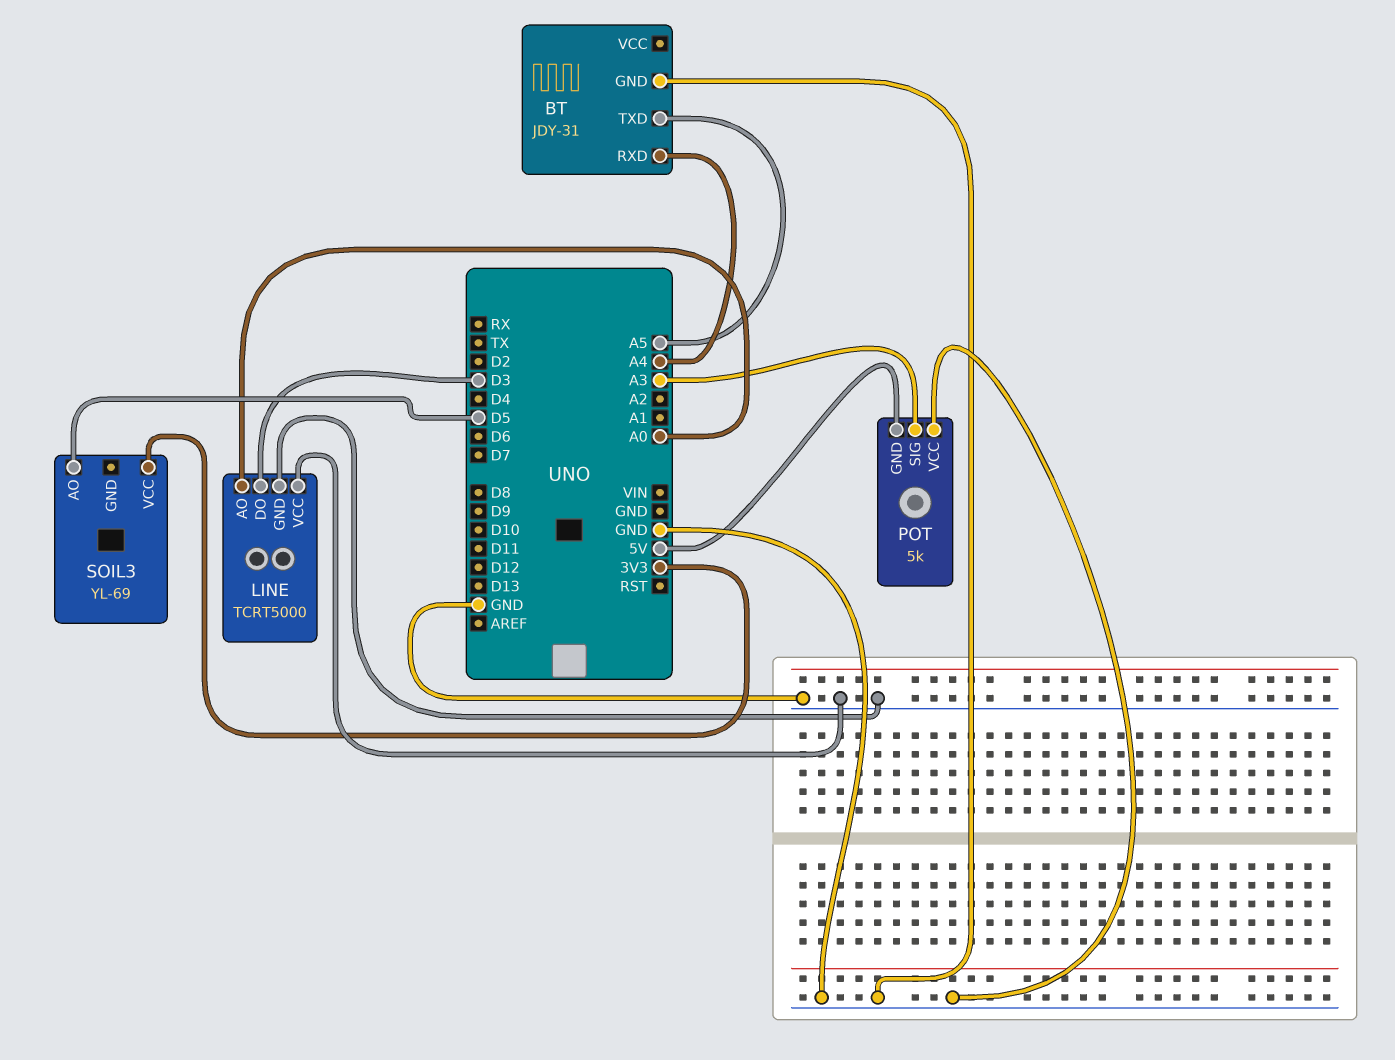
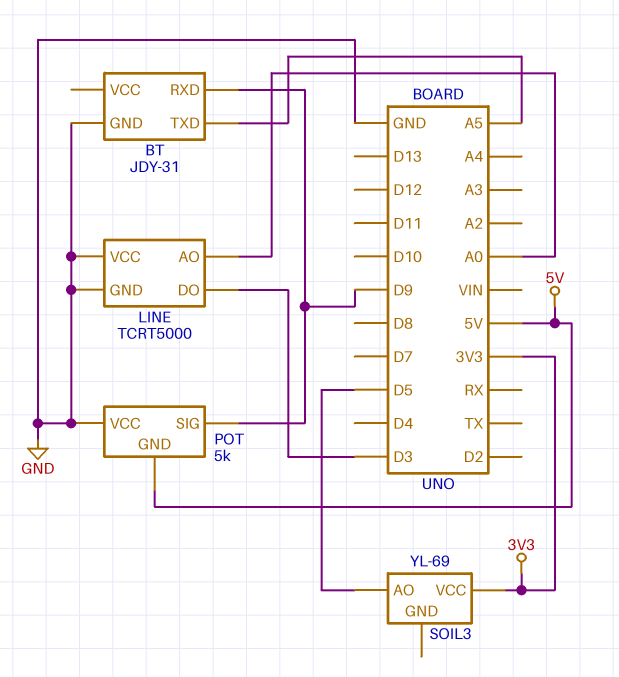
BT pin RXD: A4 -> D9
POT pin SIG: A3 -> D9

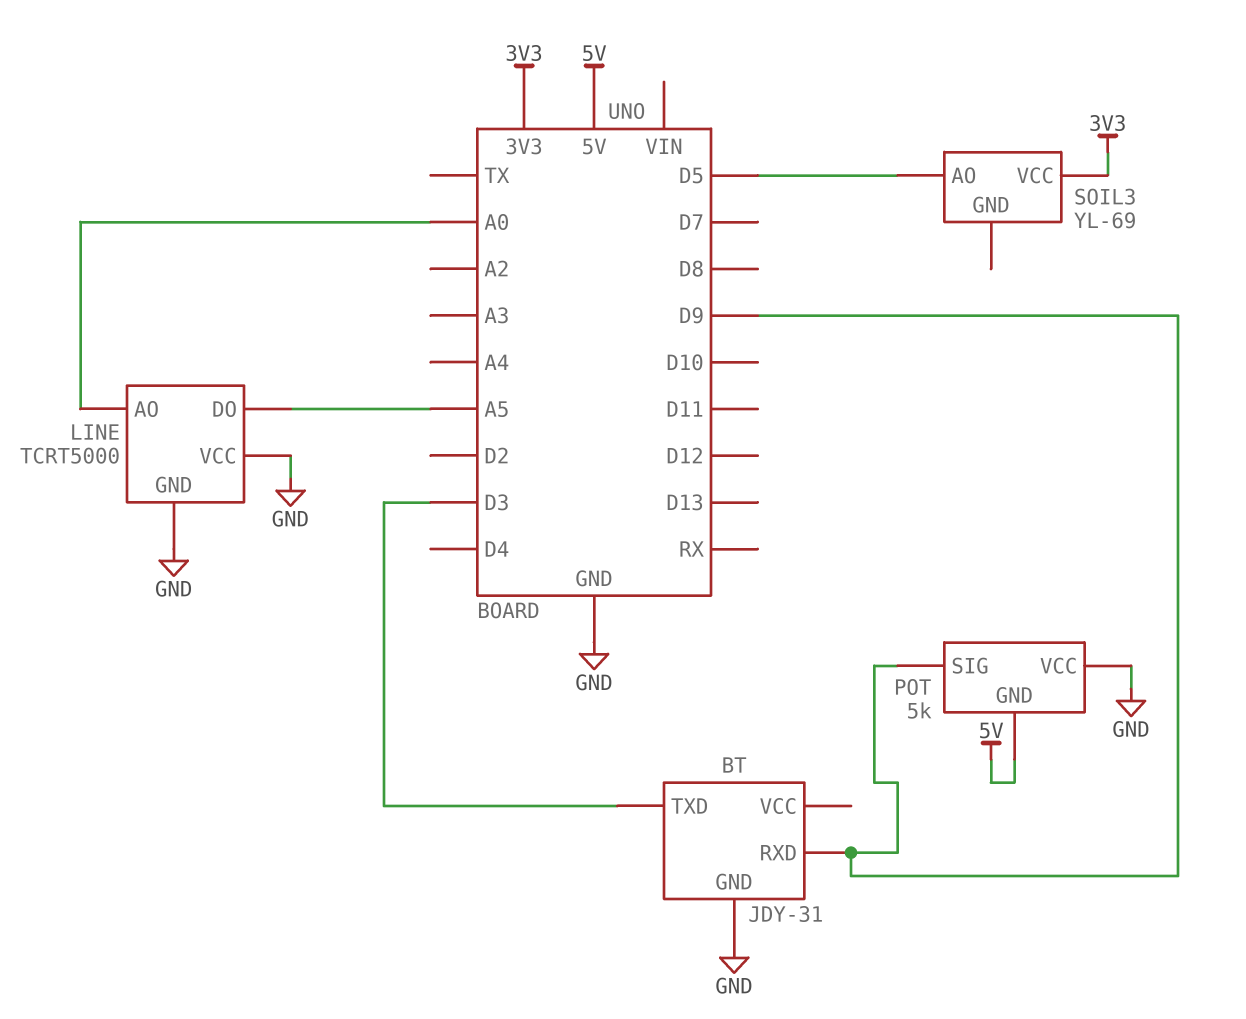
BT pin TXD: A5 -> D3
LINE pin DO: D3 -> A5

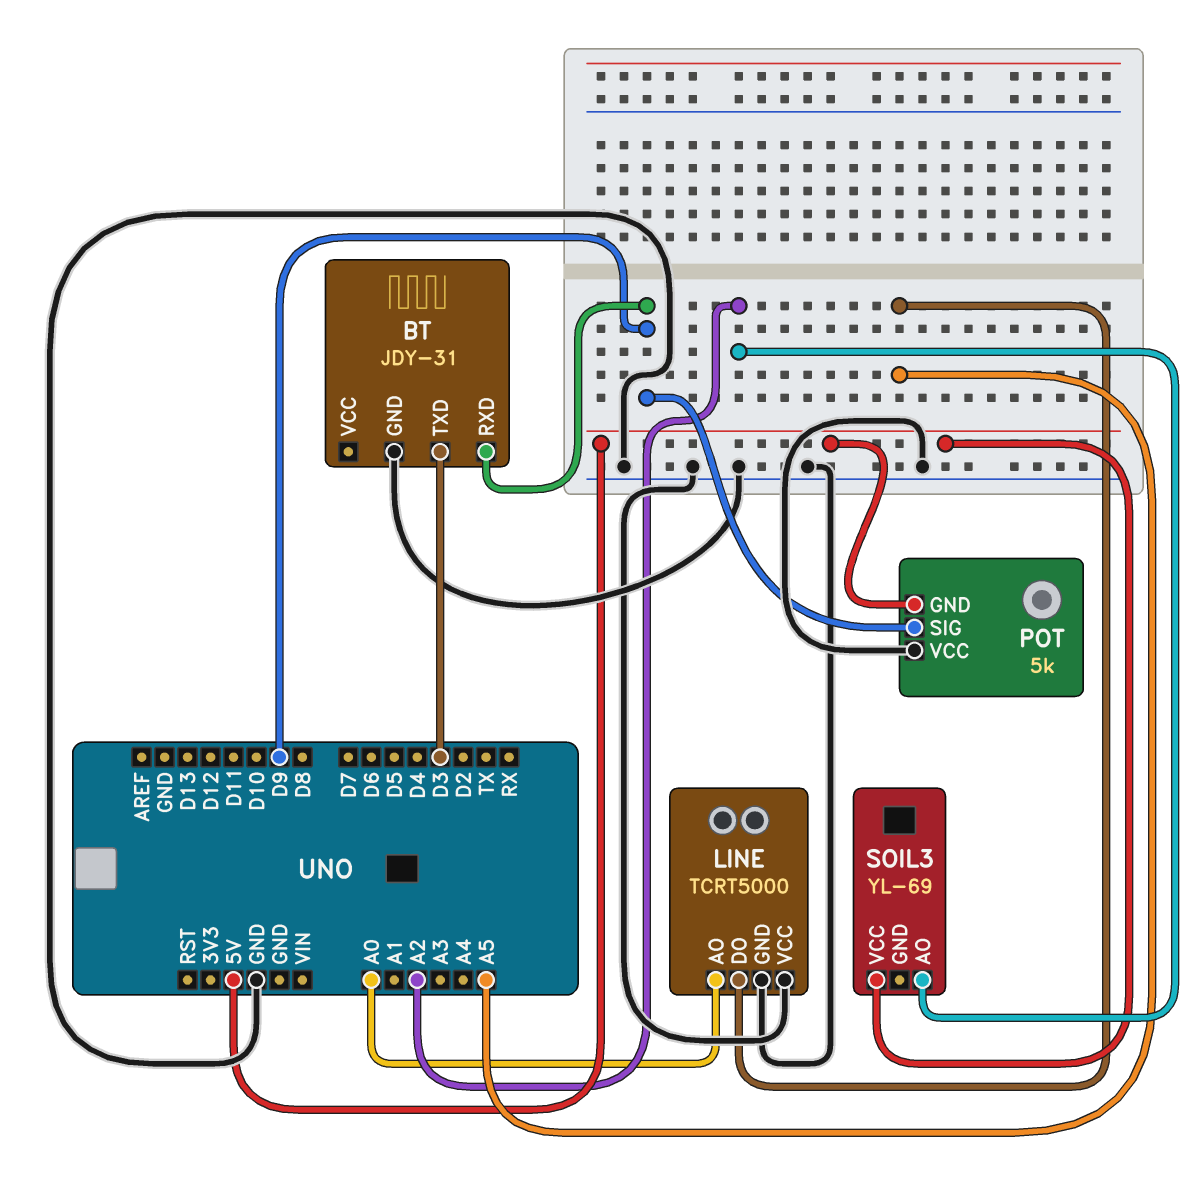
SOIL3 pin AO: D5 -> A2
SOIL3 pin VCC: 3V3 -> 5V

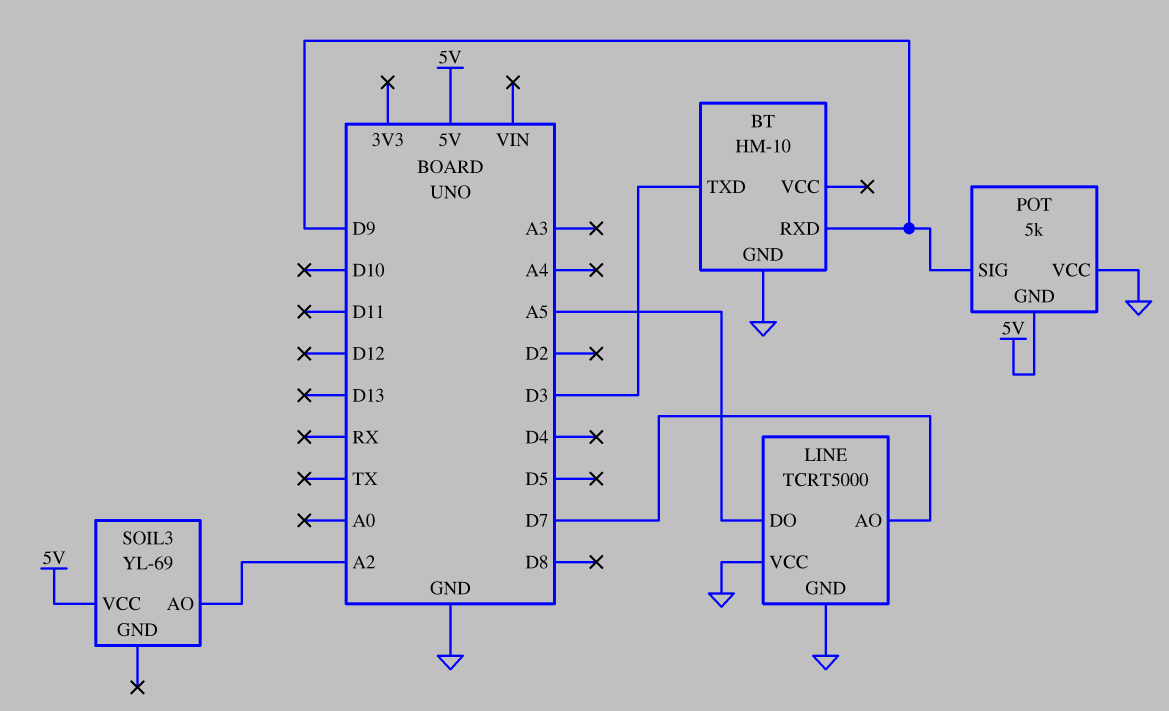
BT: JDY-31 -> HM-10
LINE pin AO: A0 -> D7

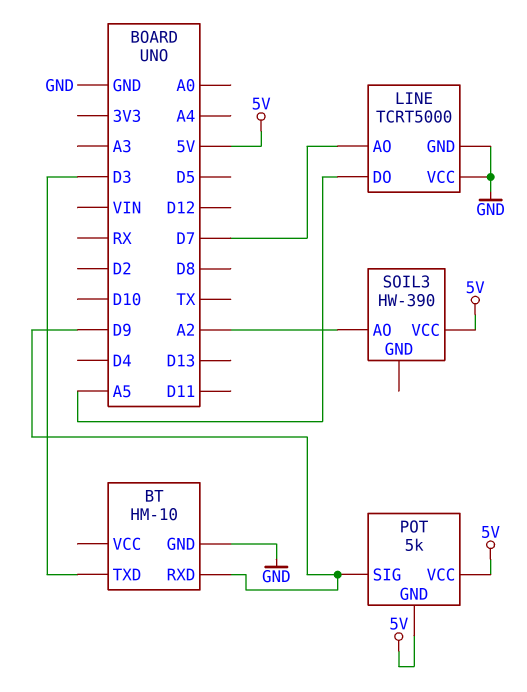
POT pin VCC: GND -> 5V
SOIL3: YL-69 -> HW-390

